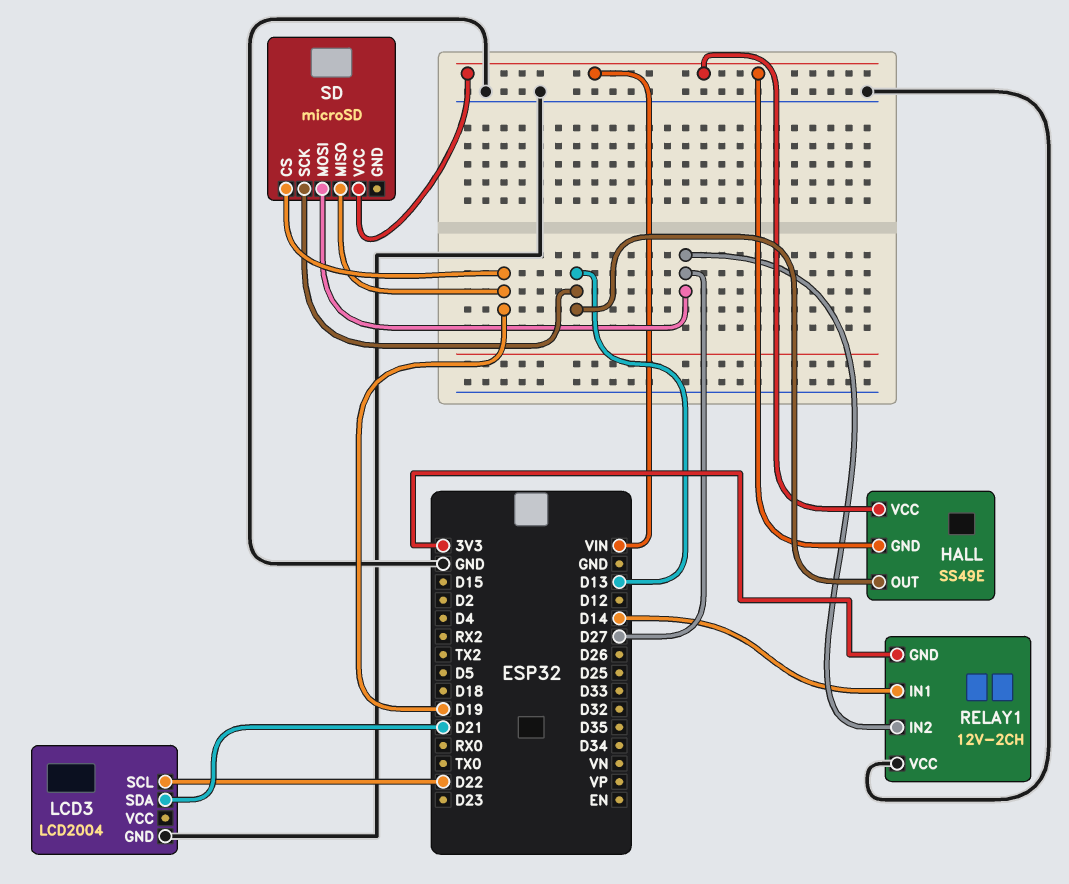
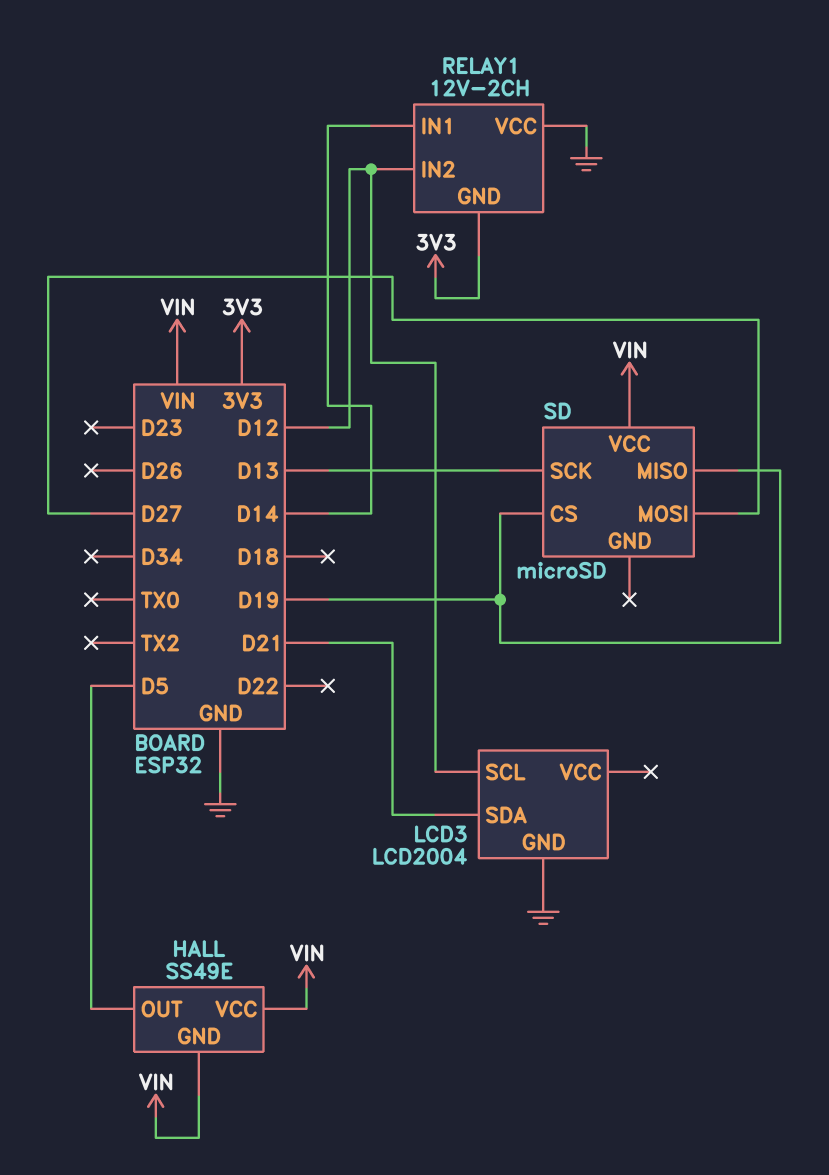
HALL pin OUT: D13 -> D5
LCD3 pin SCL: D22 -> D12
RELAY1 pin IN2: D27 -> D12

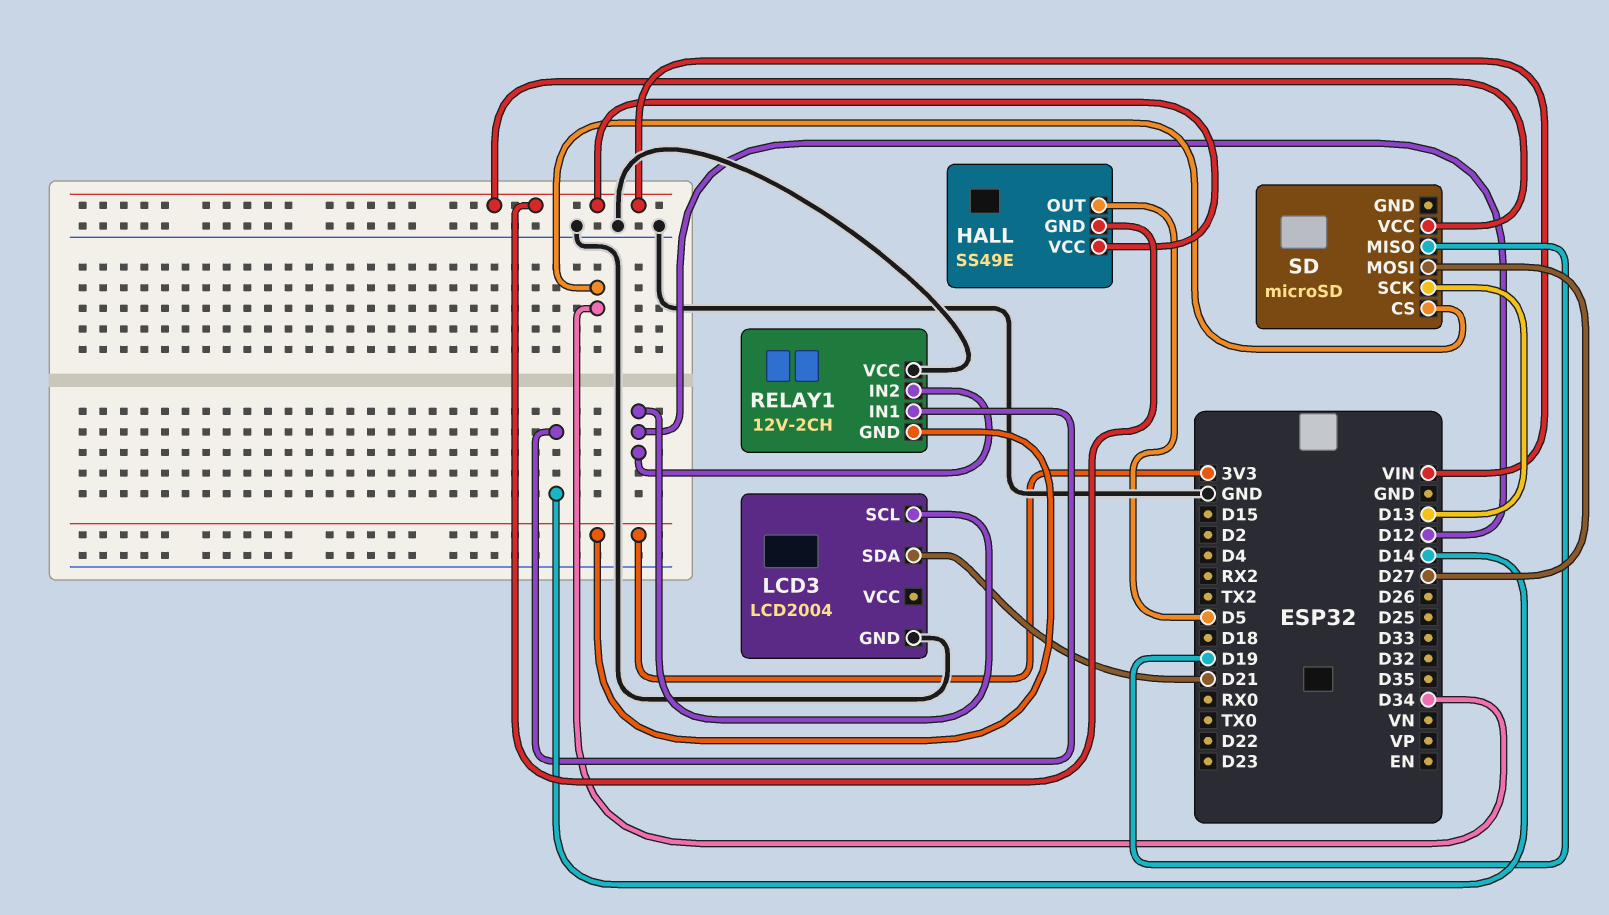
SD pin CS: D19 -> D34

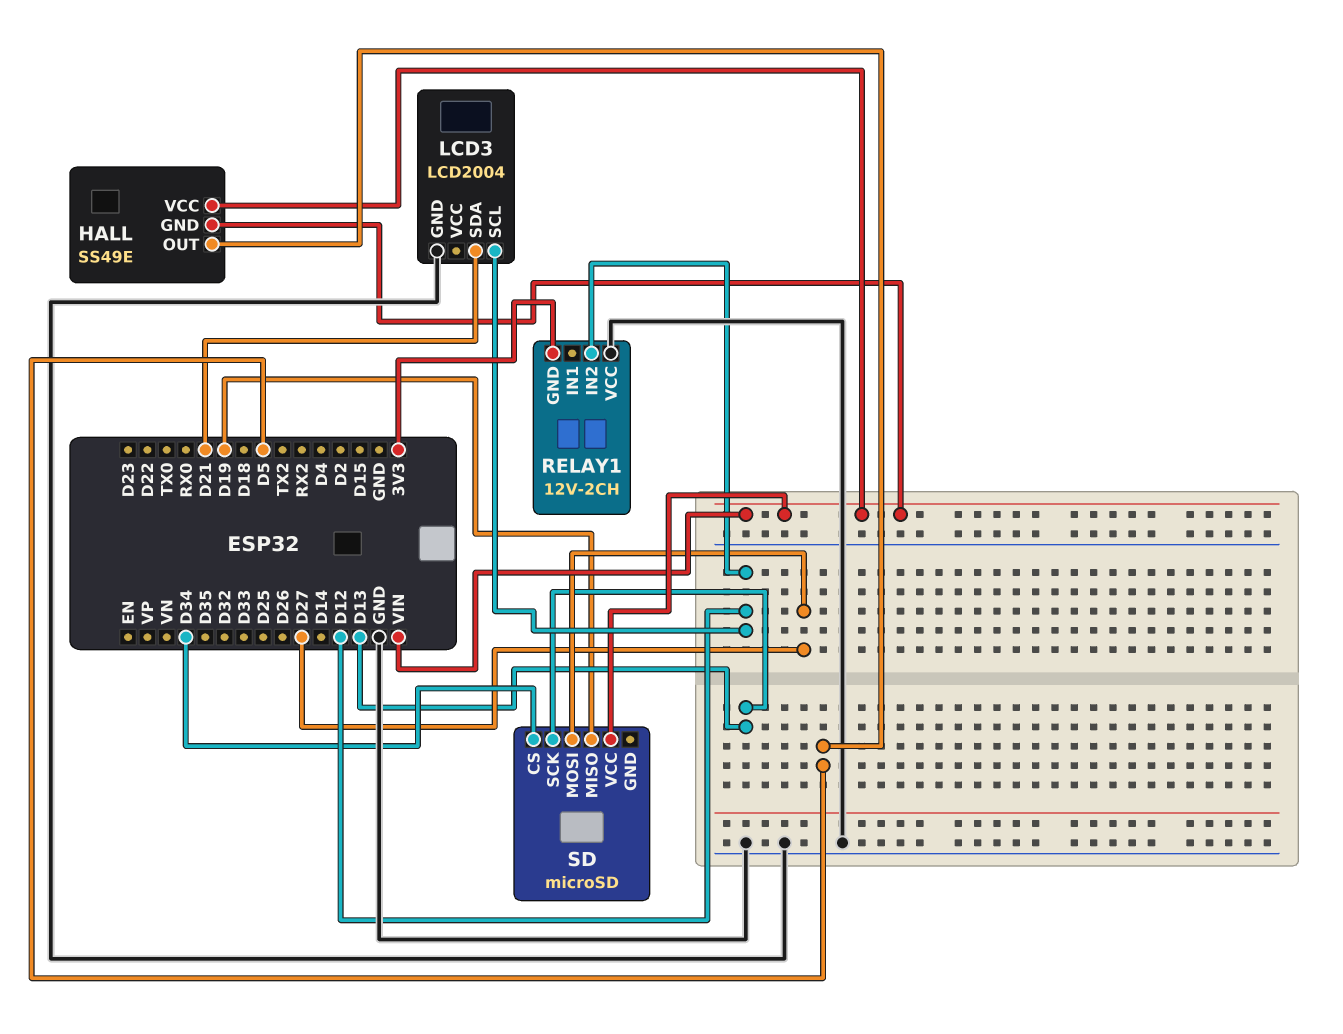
RELAY1 pin IN1: D14 -> none

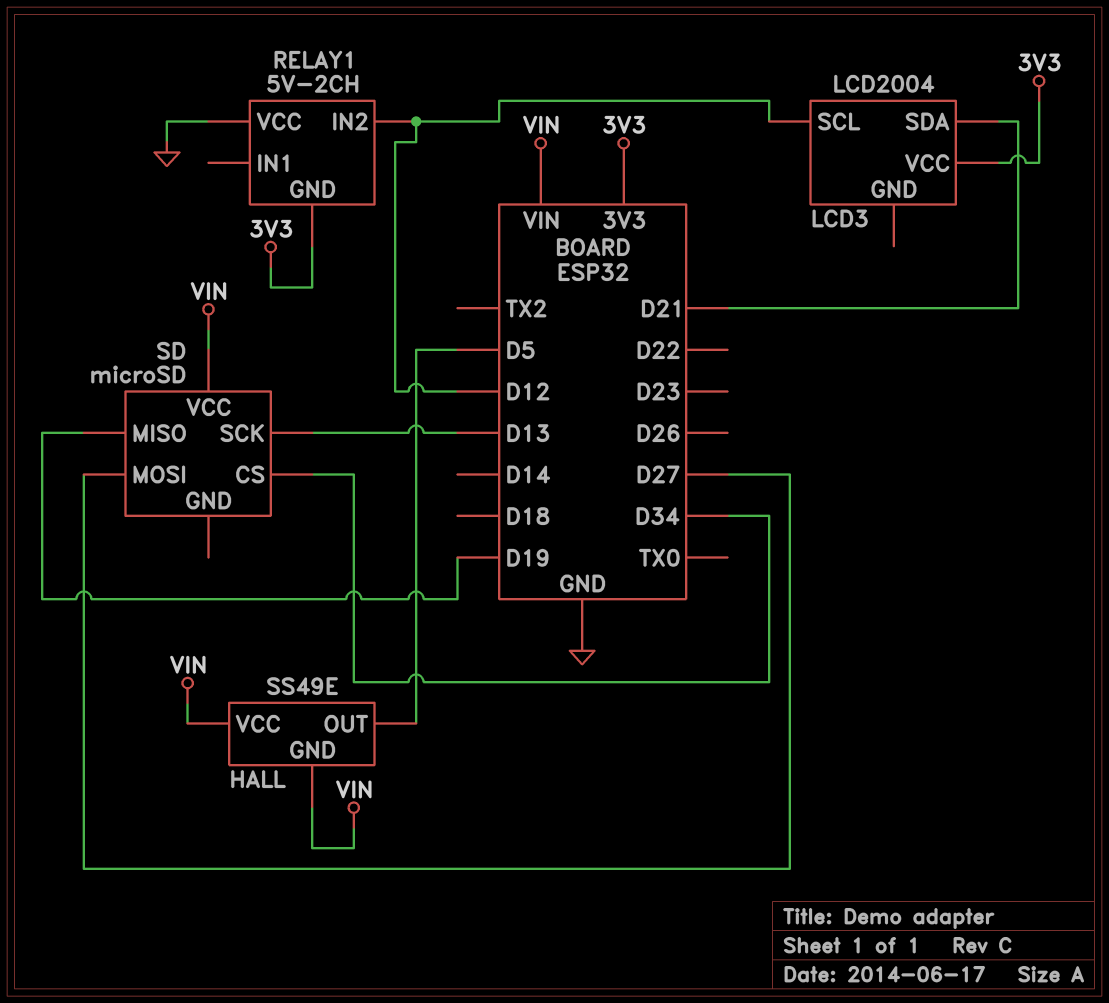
LCD3 pin GND: GND -> none
LCD3 pin VCC: none -> 3V3
RELAY1: 12V-2CH -> 5V-2CH

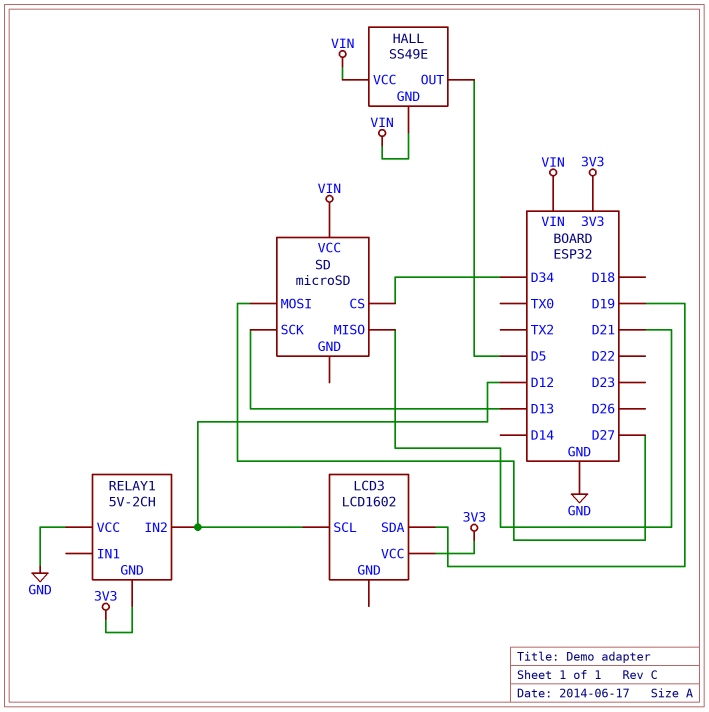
LCD3: LCD2004 -> LCD1602
LCD3 pin SDA: D21 -> D19
SD pin MISO: D19 -> D21

